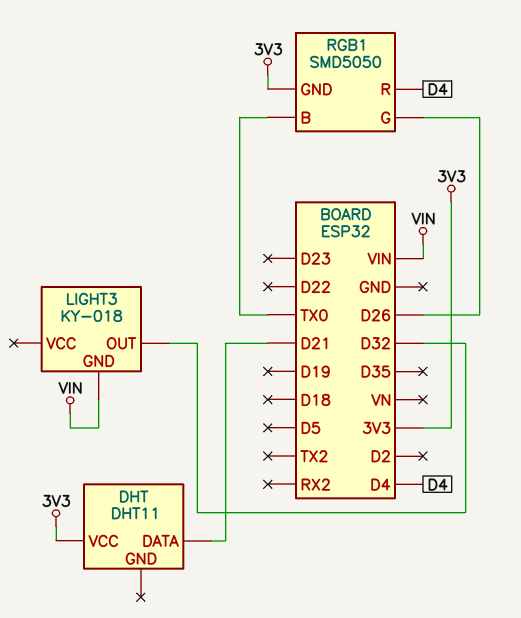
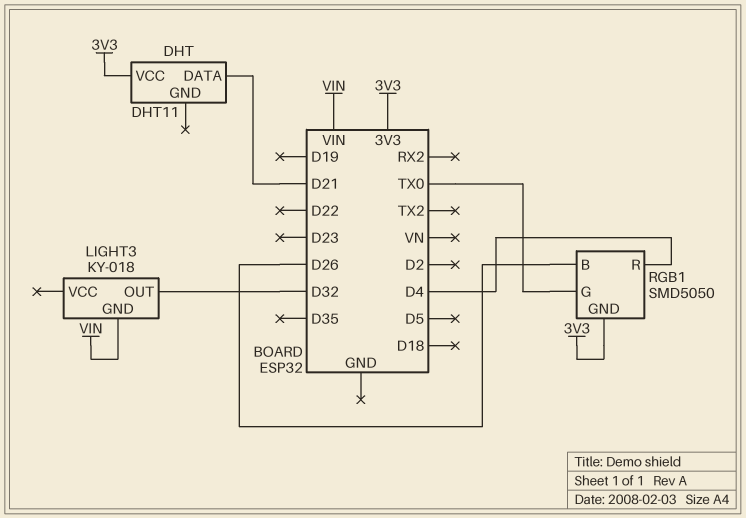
RGB1 pin B: TX0 -> D26
RGB1 pin G: D26 -> TX0

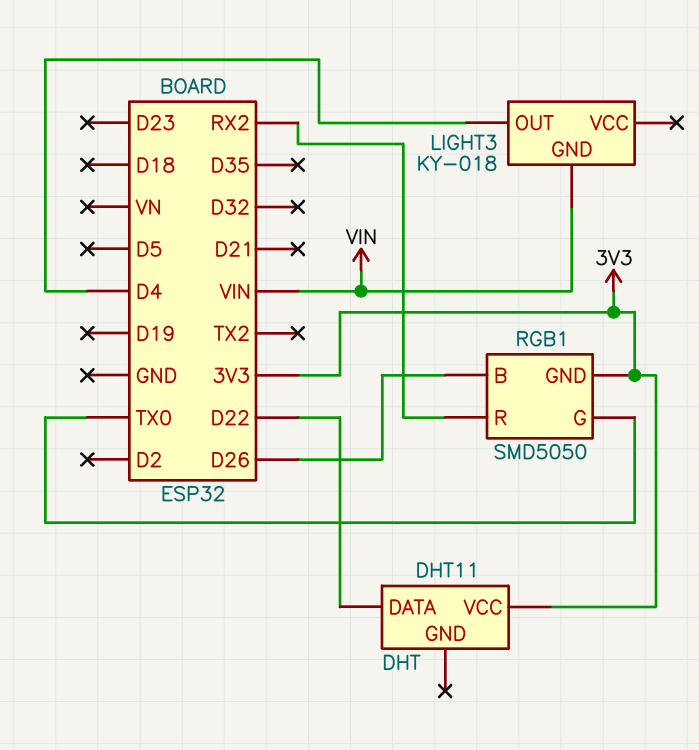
DHT pin DATA: D21 -> D22
LIGHT3 pin OUT: D32 -> D4
RGB1 pin R: D4 -> RX2

